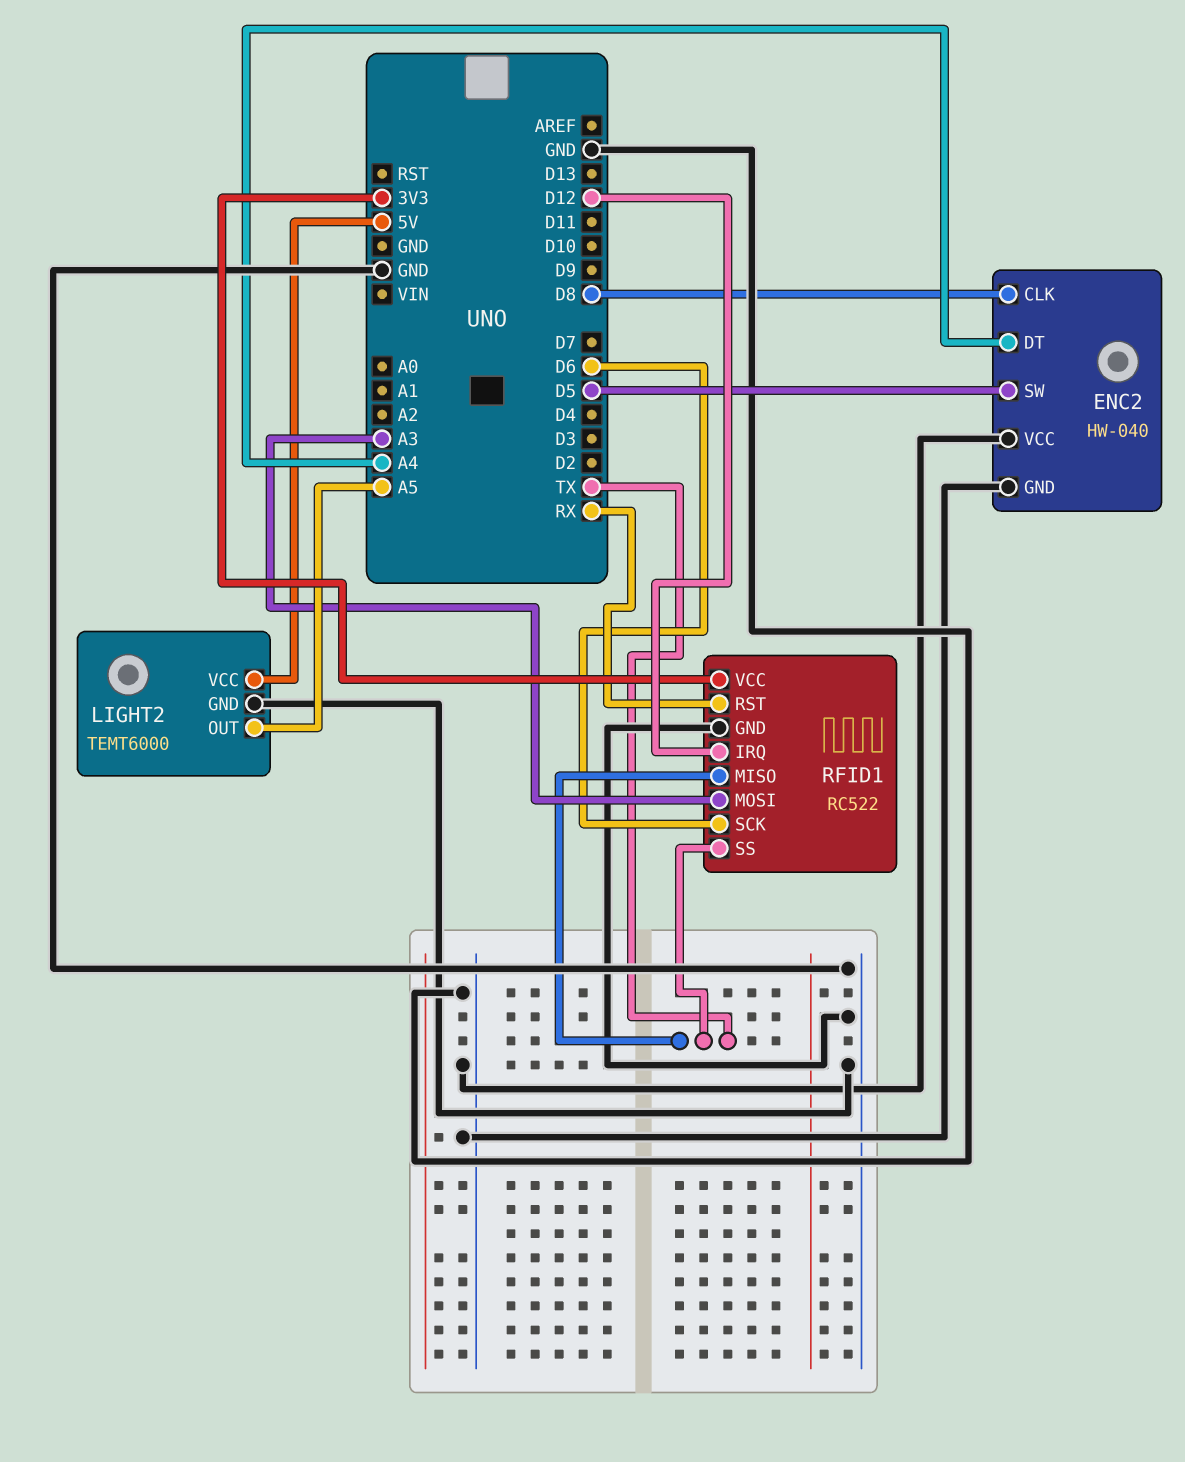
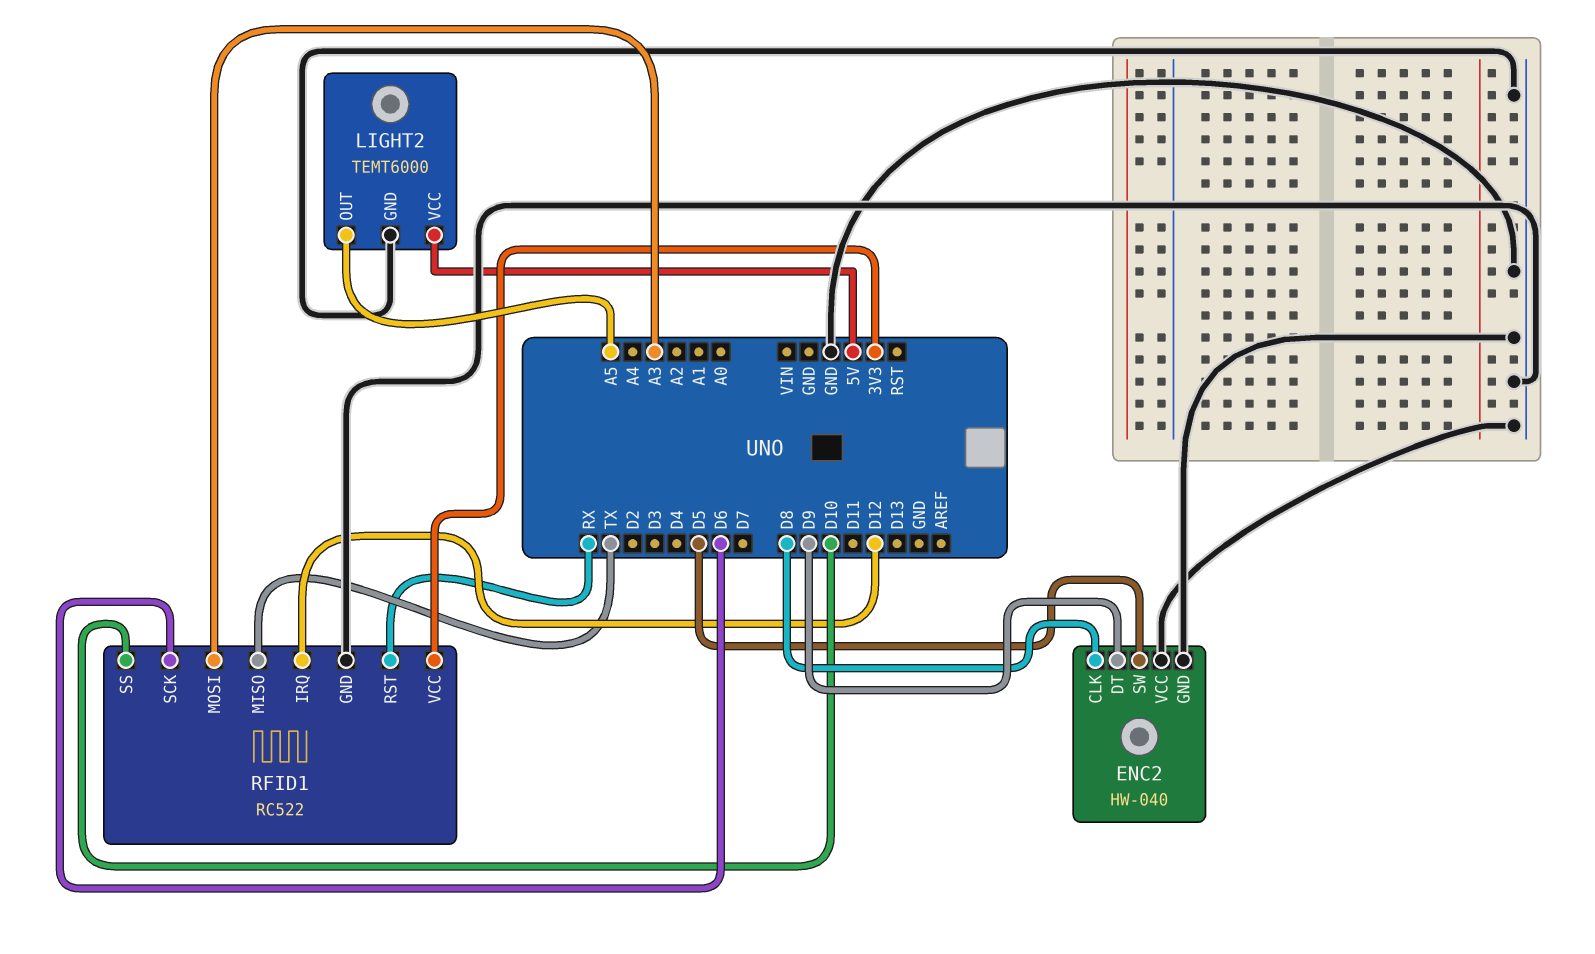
ENC2 pin DT: A4 -> D9
RFID1 pin SS: TX -> D10

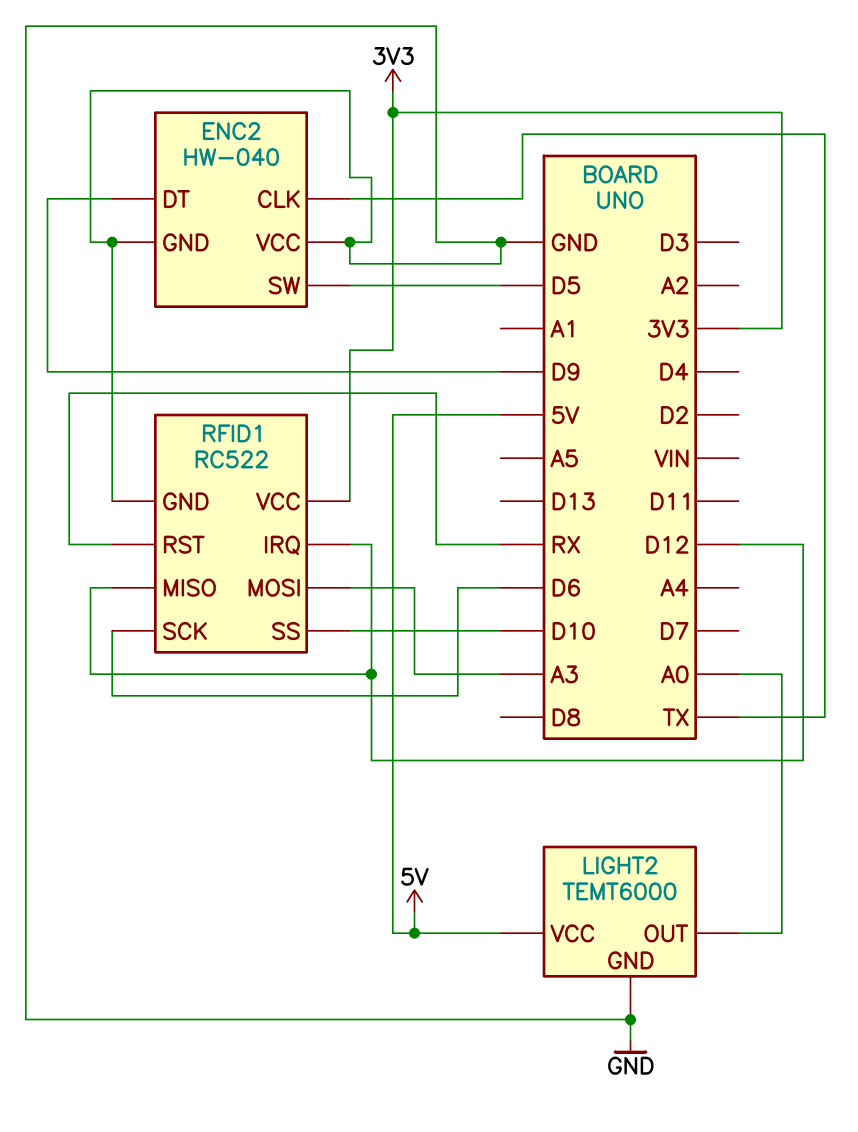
ENC2 pin CLK: D8 -> TX
LIGHT2 pin OUT: A5 -> A0
RFID1 pin MISO: TX -> D12

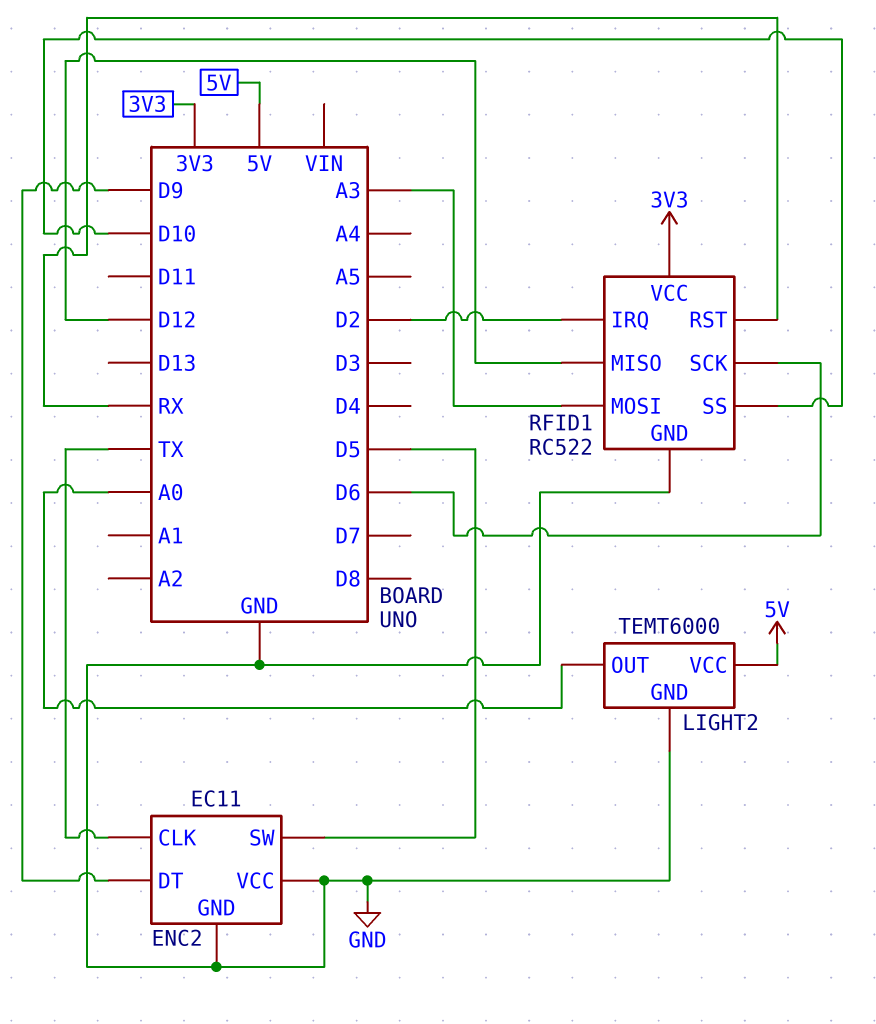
ENC2: HW-040 -> EC11
RFID1 pin IRQ: D12 -> D2

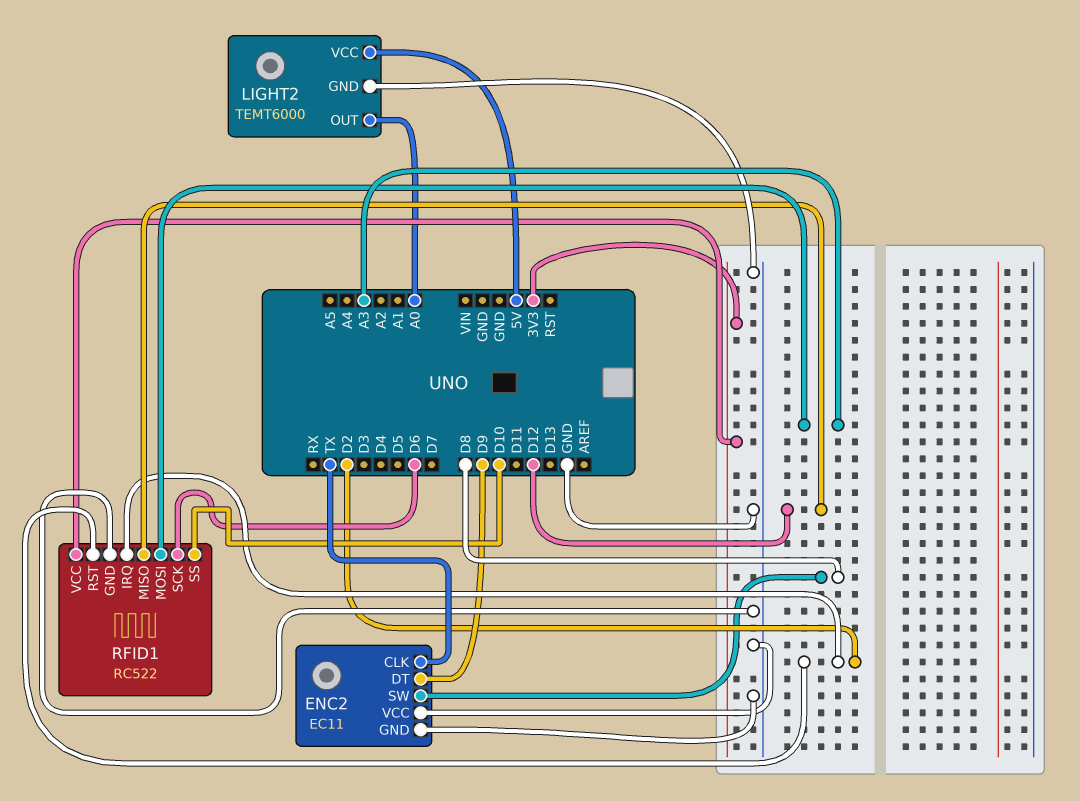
ENC2 pin SW: D5 -> D8
RFID1 pin RST: RX -> D2

